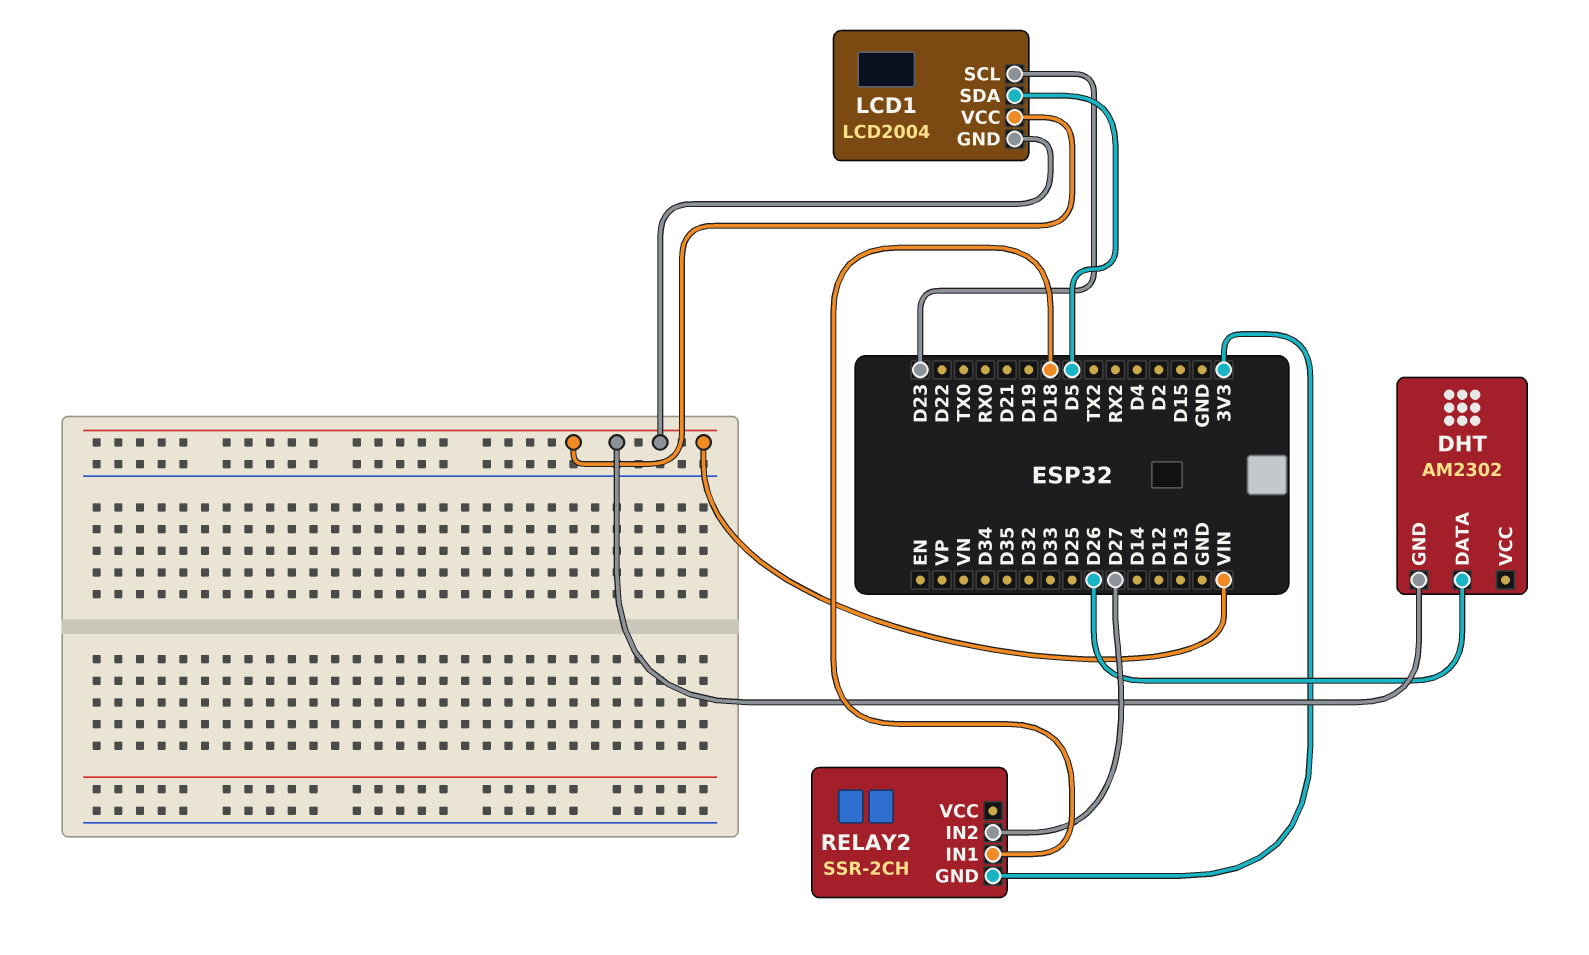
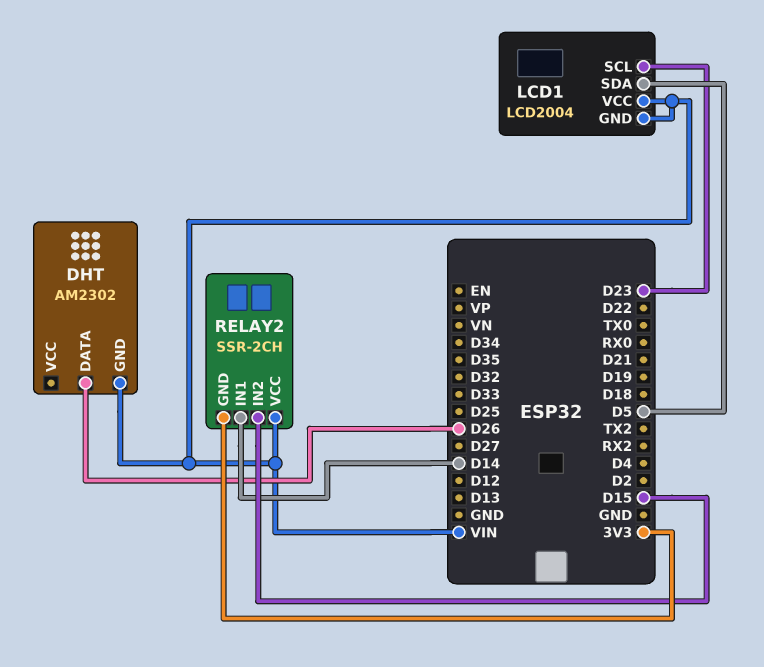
RELAY2 pin IN1: D18 -> D14
RELAY2 pin IN2: D27 -> D15
RELAY2 pin VCC: none -> VIN

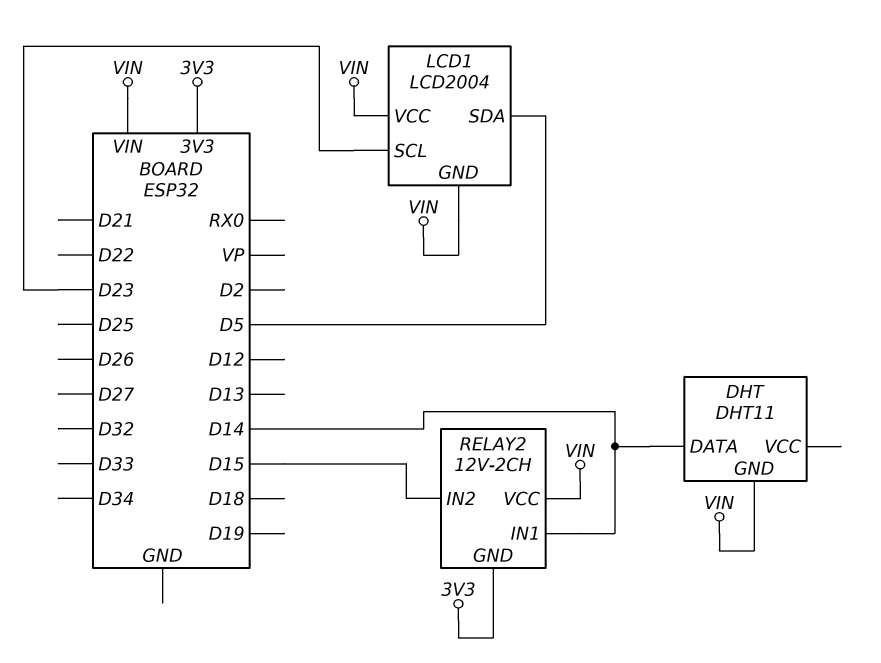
DHT: AM2302 -> DHT11
DHT pin DATA: D26 -> D14
RELAY2: SSR-2CH -> 12V-2CH

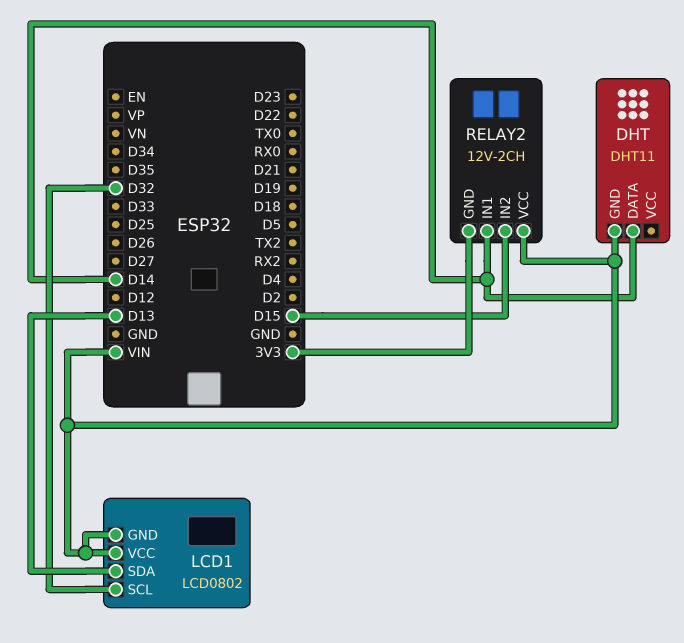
LCD1: LCD2004 -> LCD0802
LCD1 pin SCL: D23 -> D32
LCD1 pin SDA: D5 -> D13

